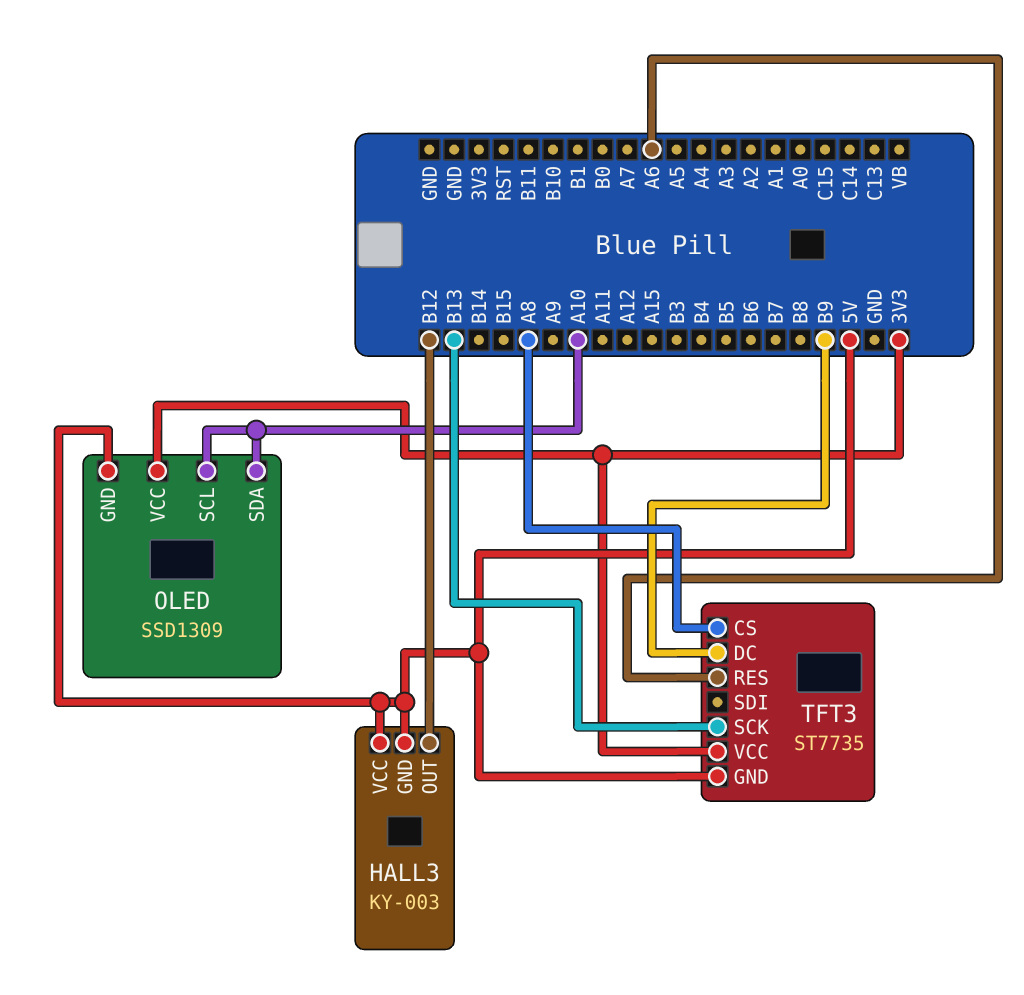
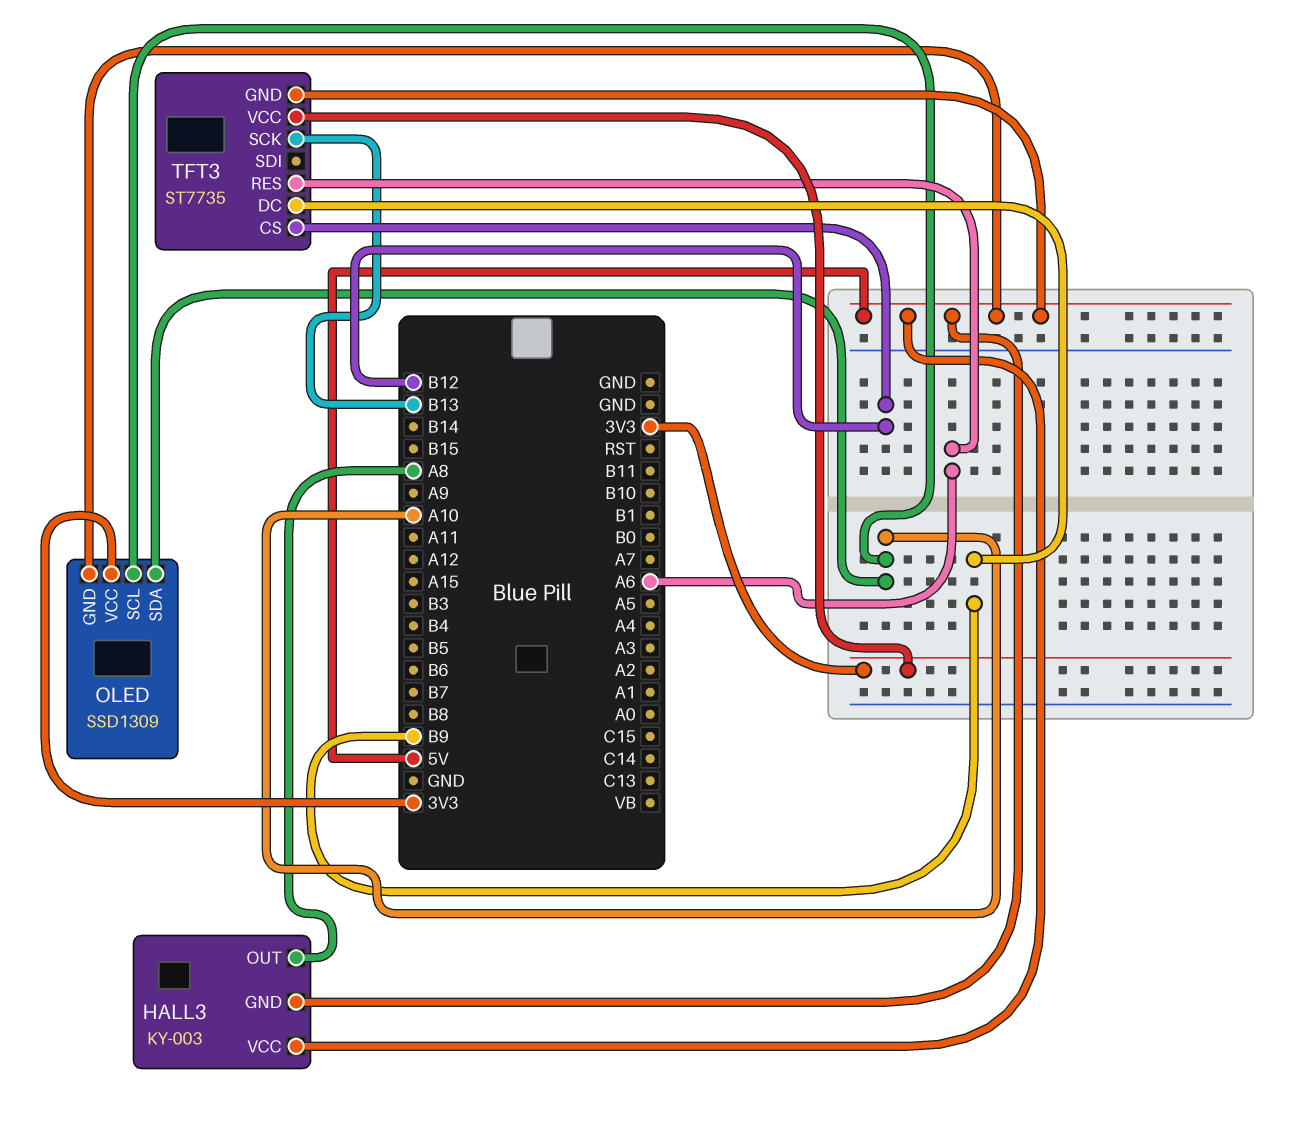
HALL3 pin OUT: B12 -> A8
TFT3 pin CS: A8 -> B12

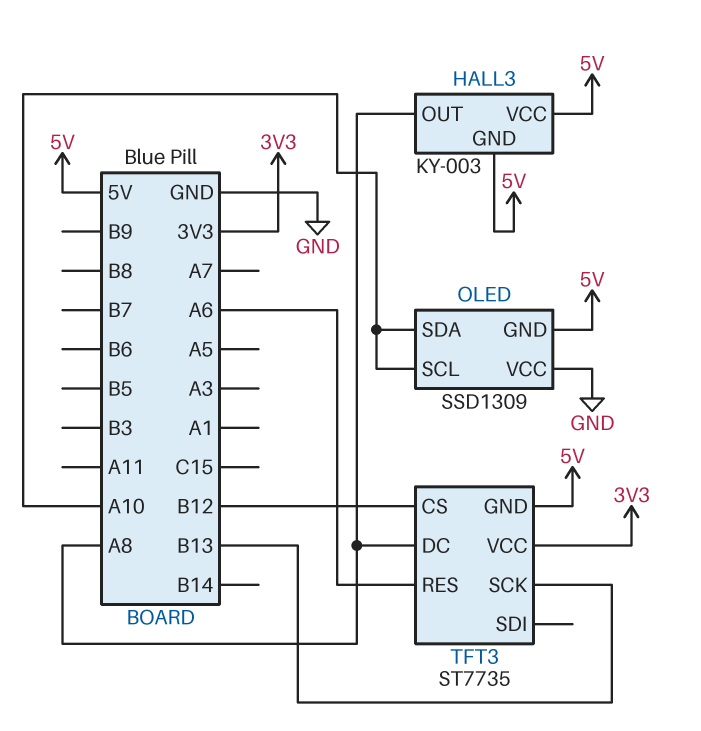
OLED pin VCC: 3V3 -> GND
TFT3 pin DC: B9 -> A8

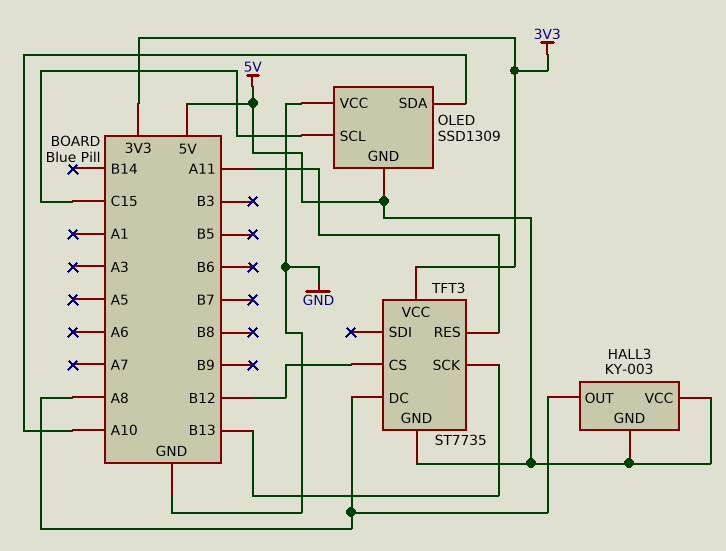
OLED pin SCL: A10 -> C15
TFT3 pin RES: A6 -> A11

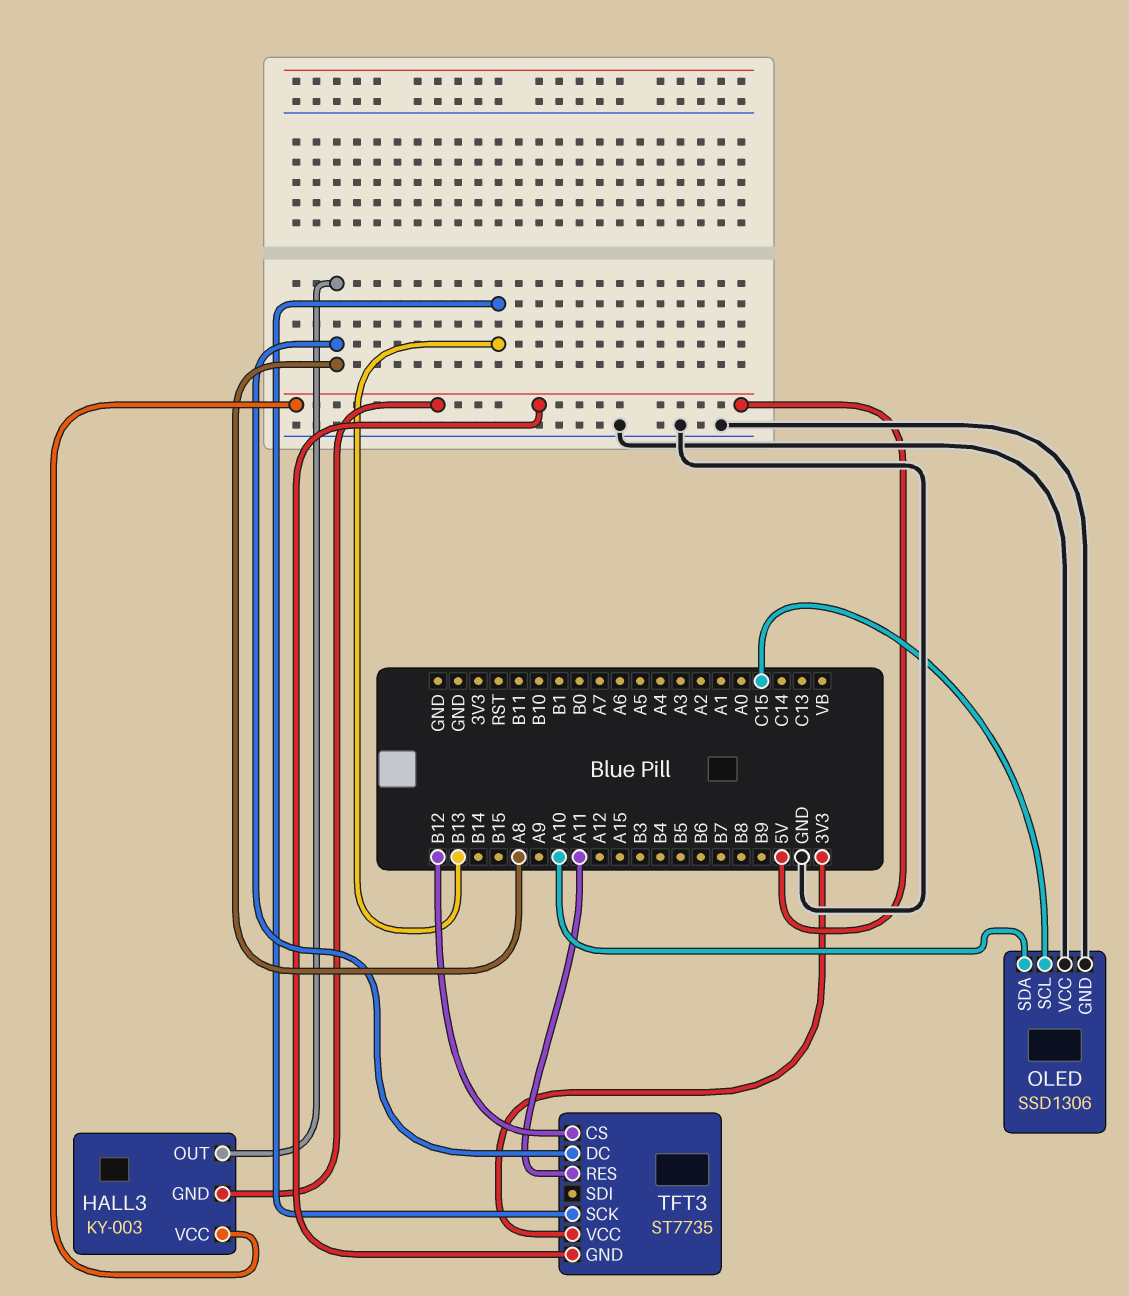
OLED: SSD1309 -> SSD1306
OLED pin GND: 5V -> GND

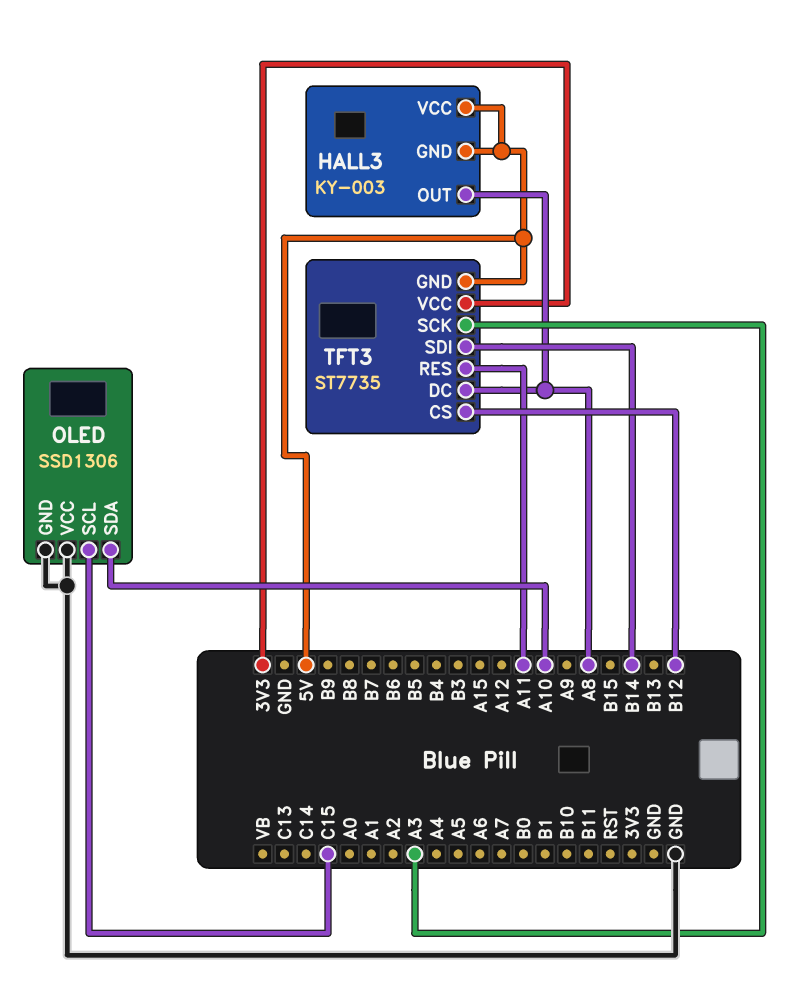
TFT3 pin SCK: B13 -> A3
TFT3 pin SDI: none -> B14

